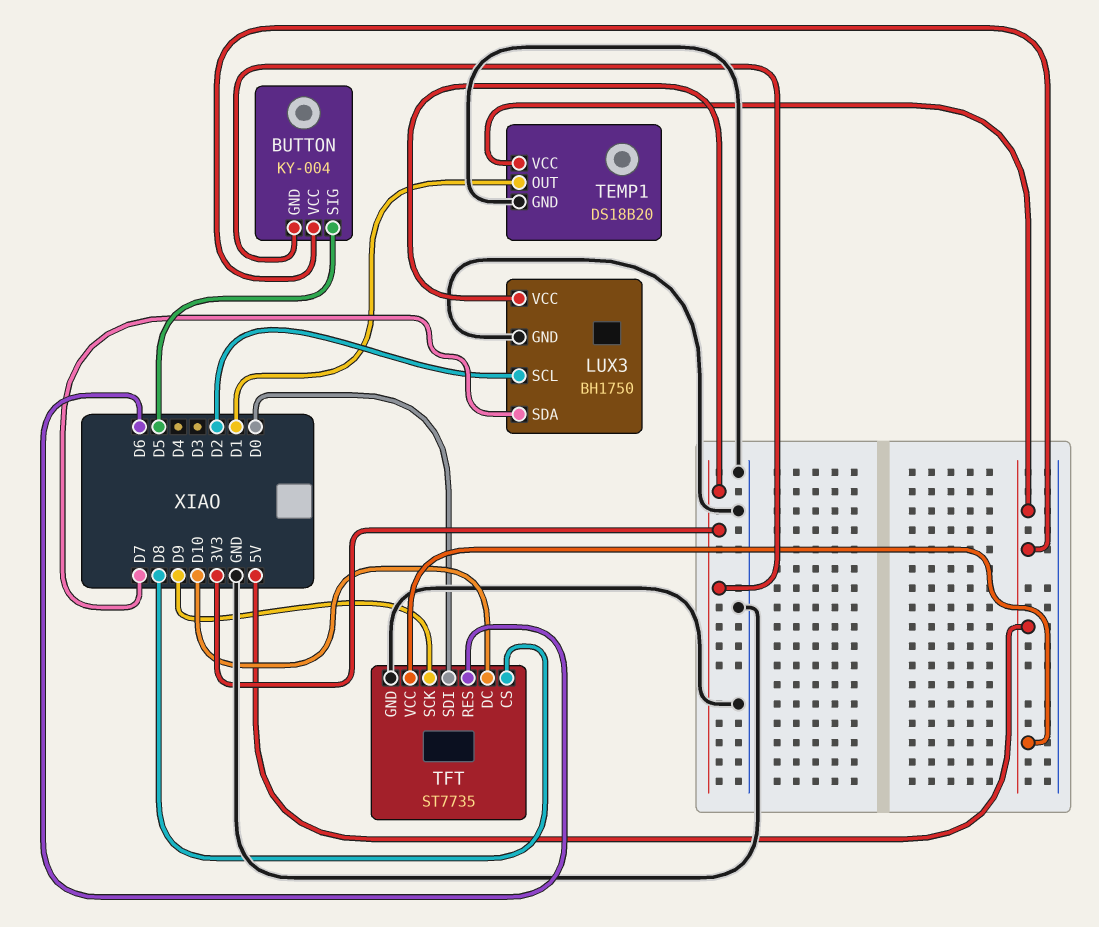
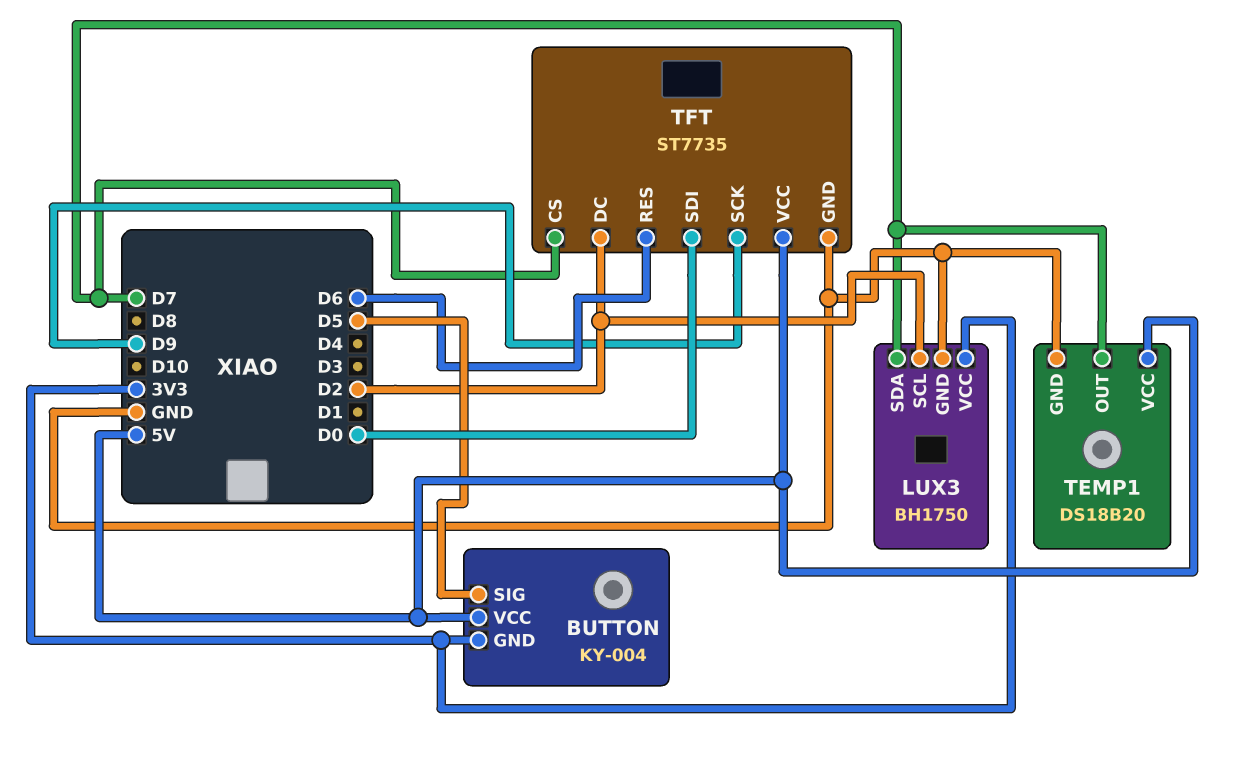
TEMP1 pin OUT: D1 -> D7
TFT pin CS: D8 -> D7
TFT pin DC: D10 -> D2

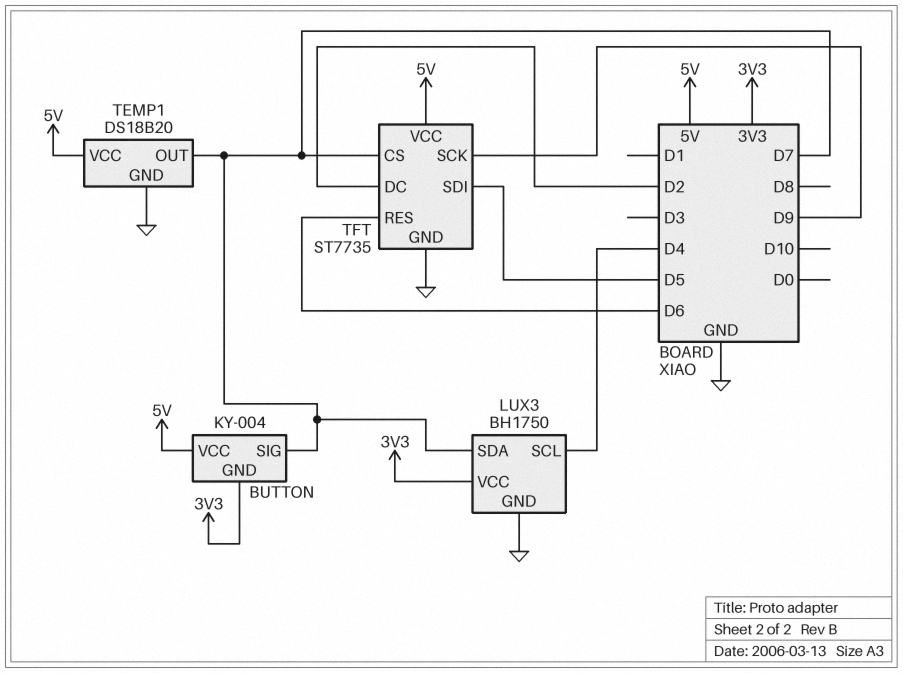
BUTTON pin SIG: D5 -> D7
LUX3 pin SCL: D2 -> D4
TFT pin SDI: D0 -> D5

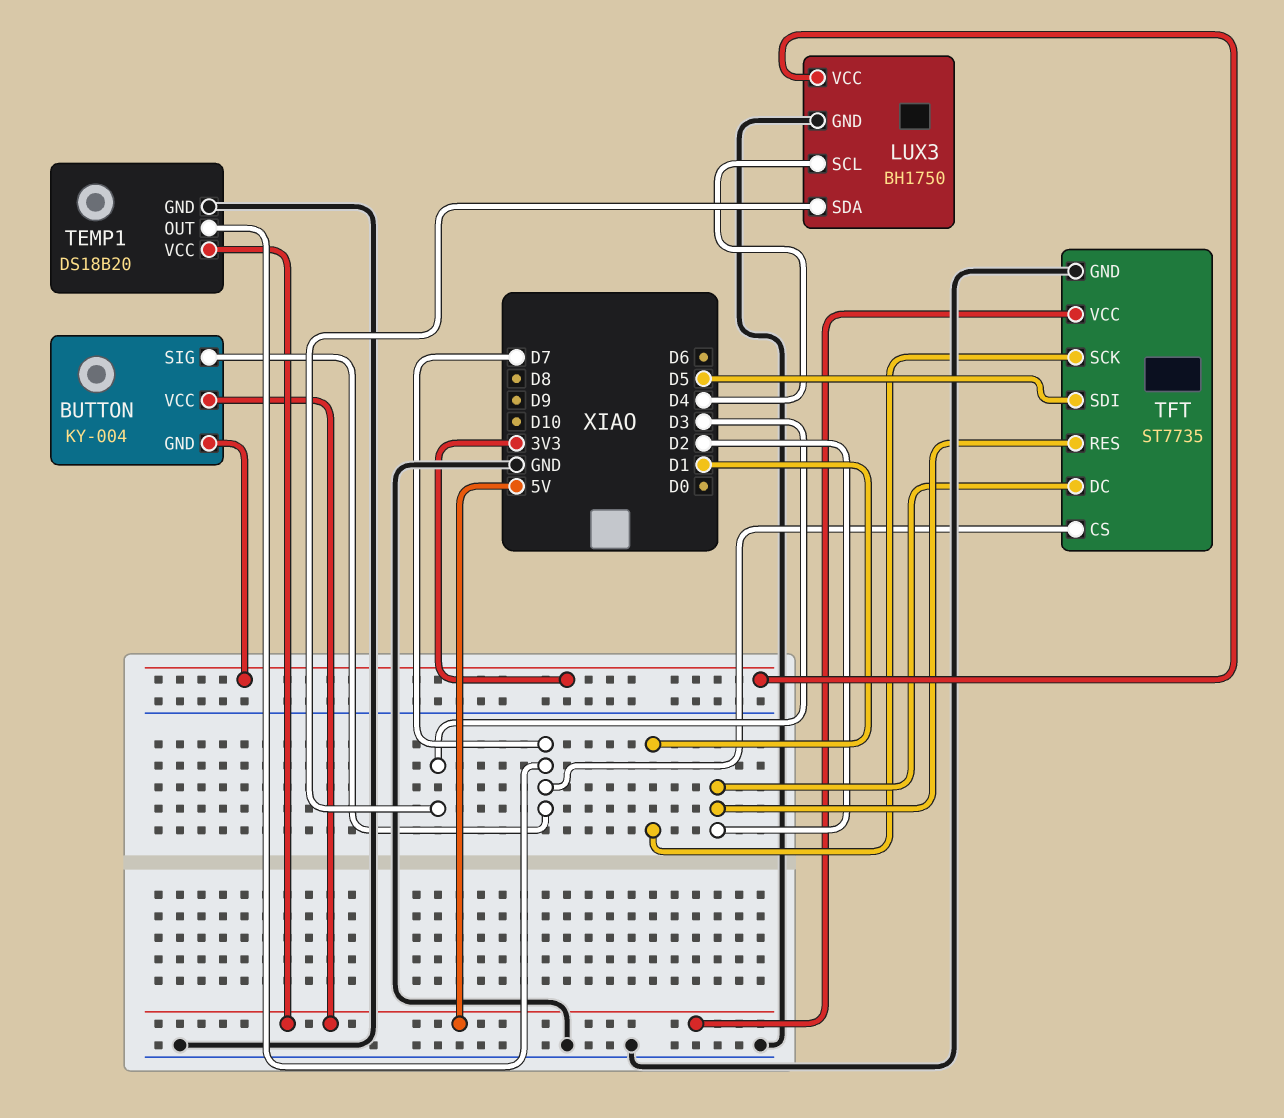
LUX3 pin SDA: D7 -> D3
TFT pin RES: D6 -> D2
TFT pin SCK: D9 -> D1

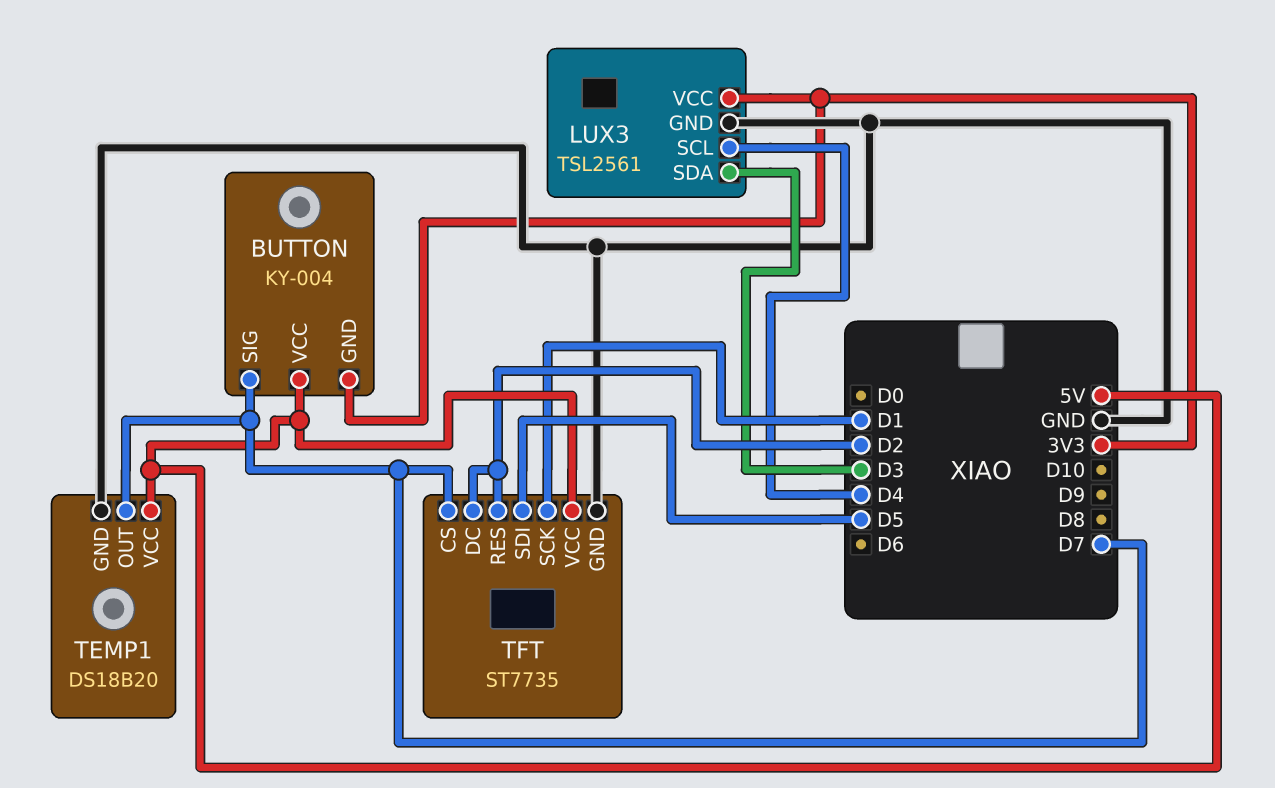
LUX3: BH1750 -> TSL2561

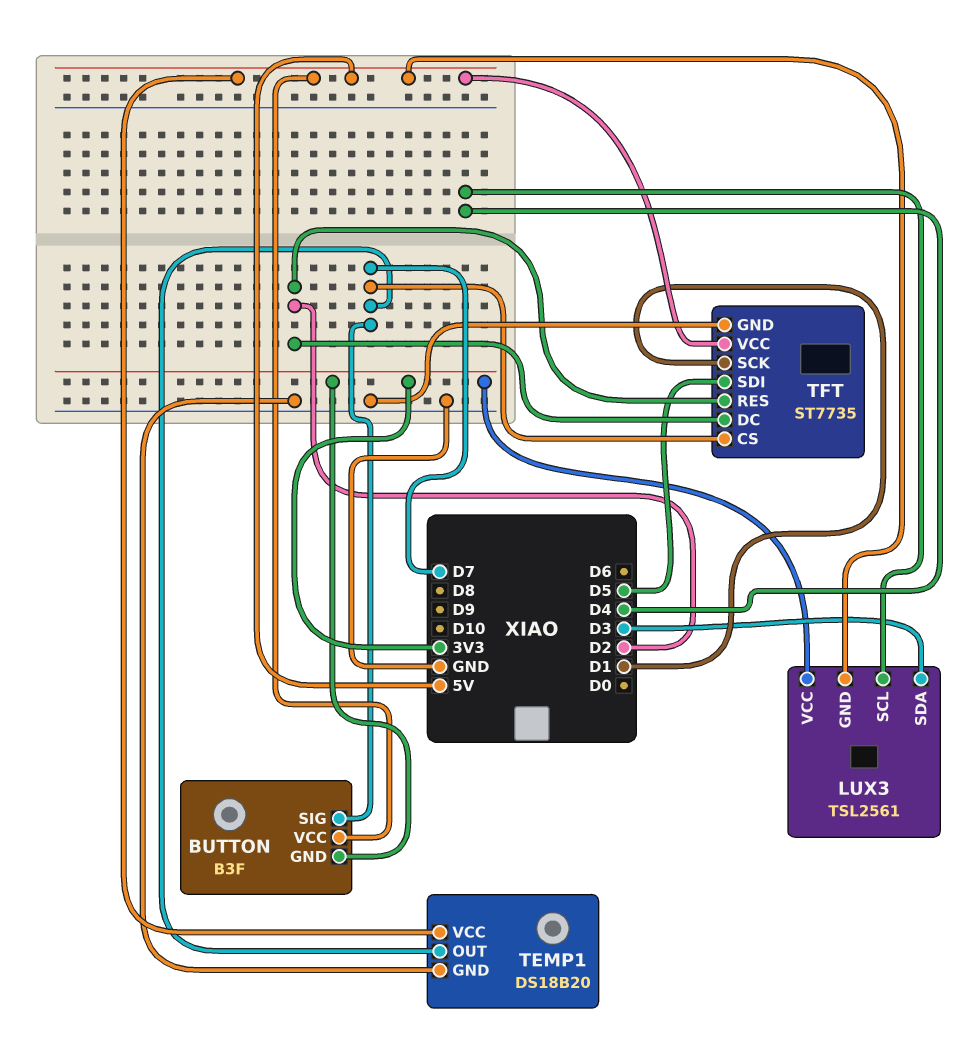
BUTTON: KY-004 -> B3F
LUX3 pin GND: GND -> 5V

